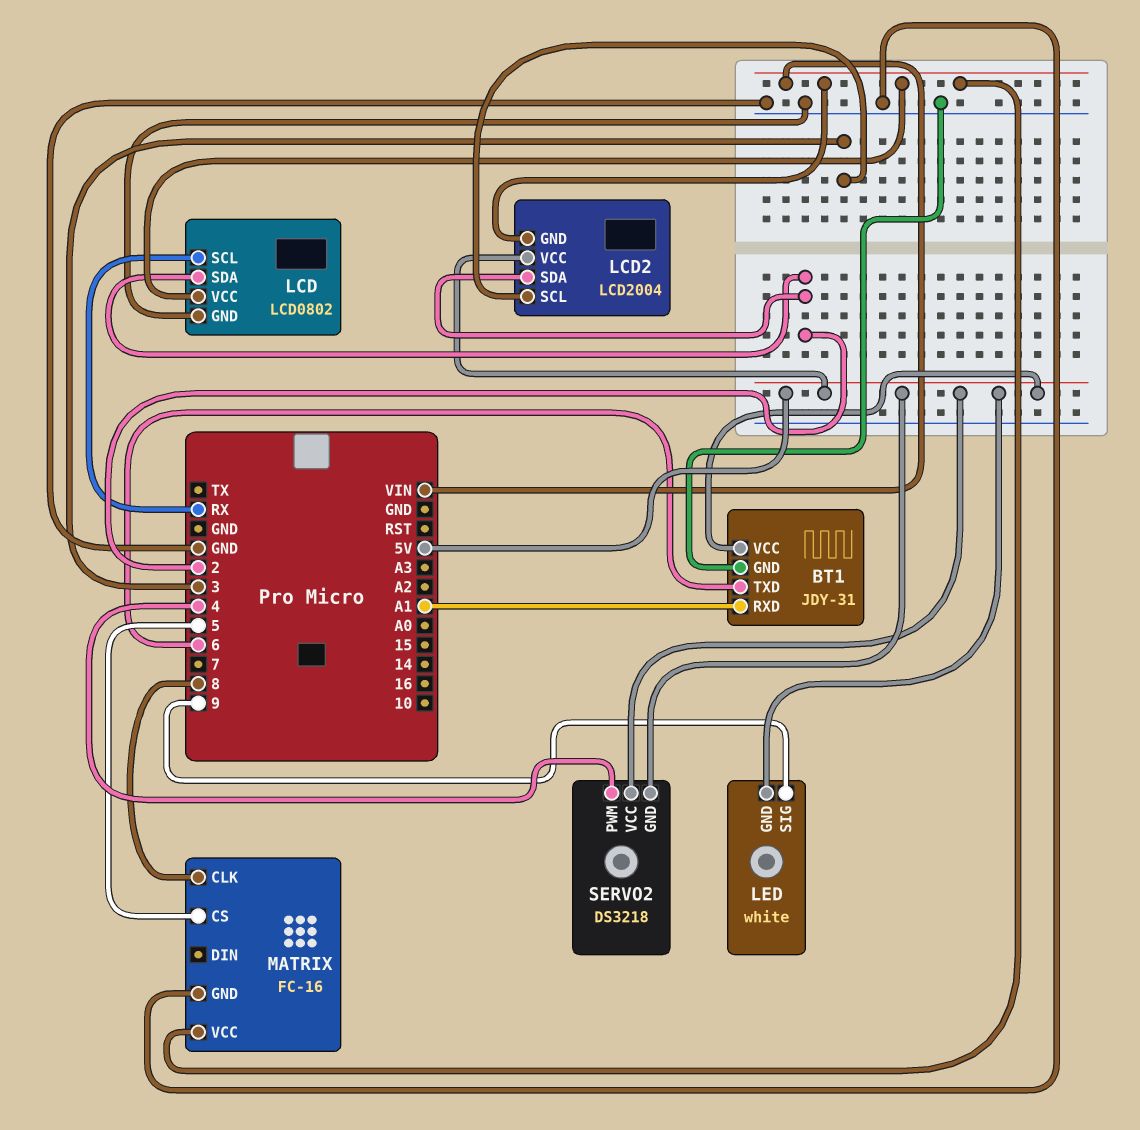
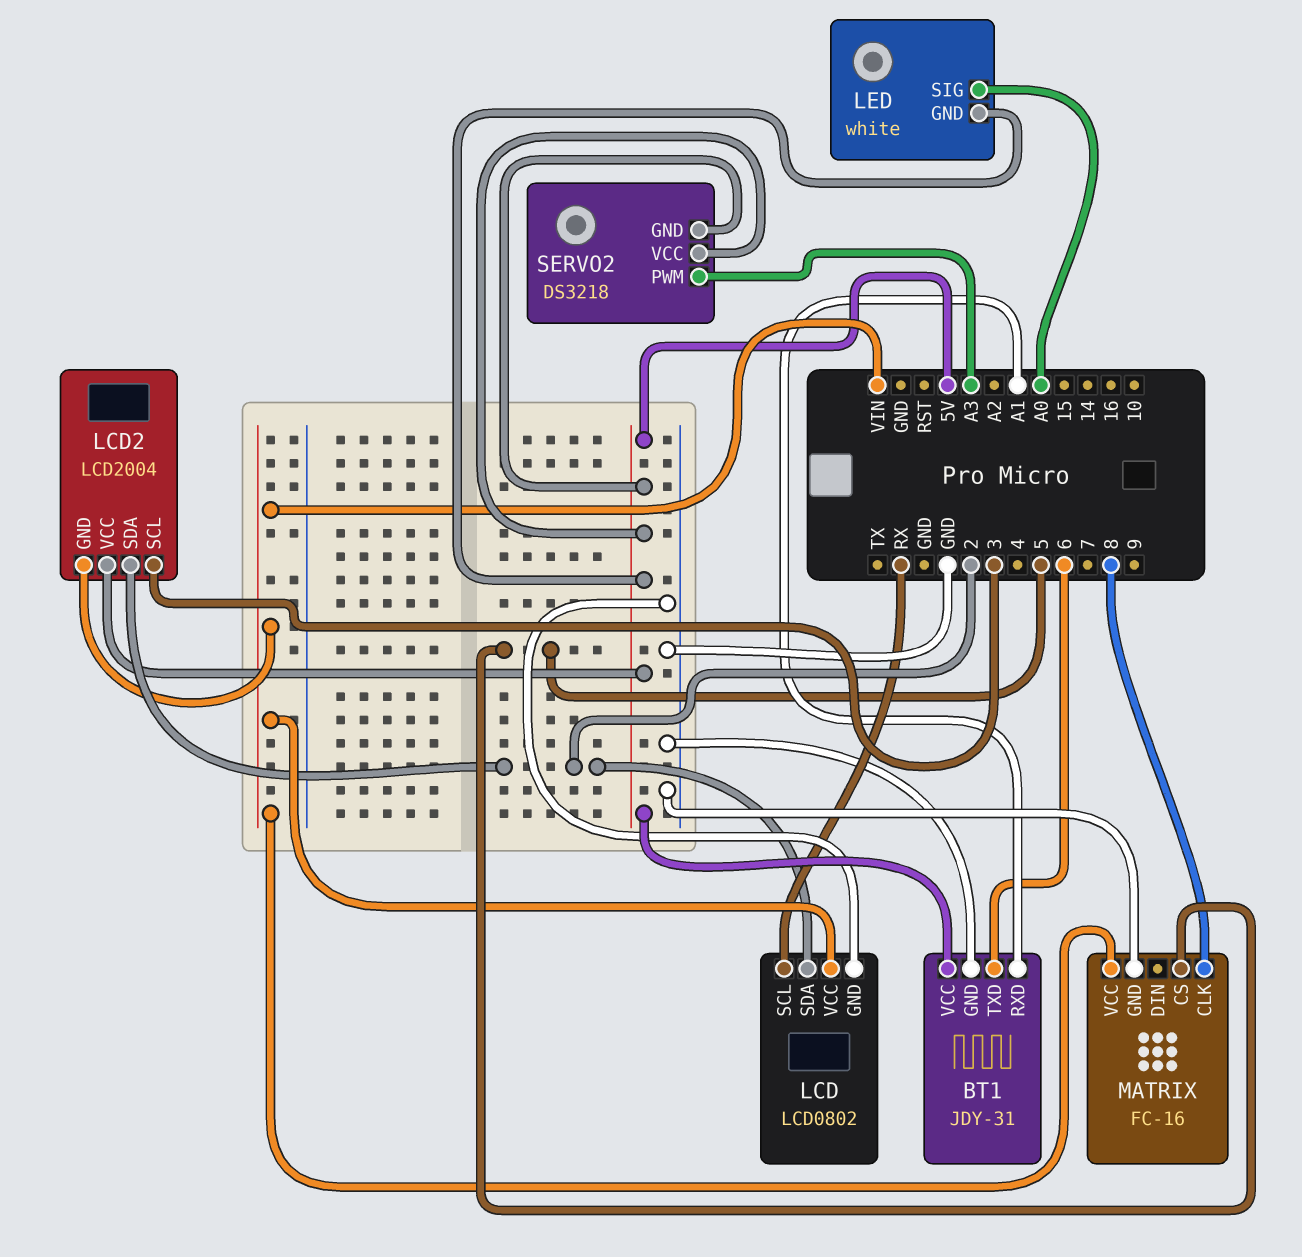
LED pin SIG: 9 -> A0
SERVO2 pin PWM: 4 -> A3

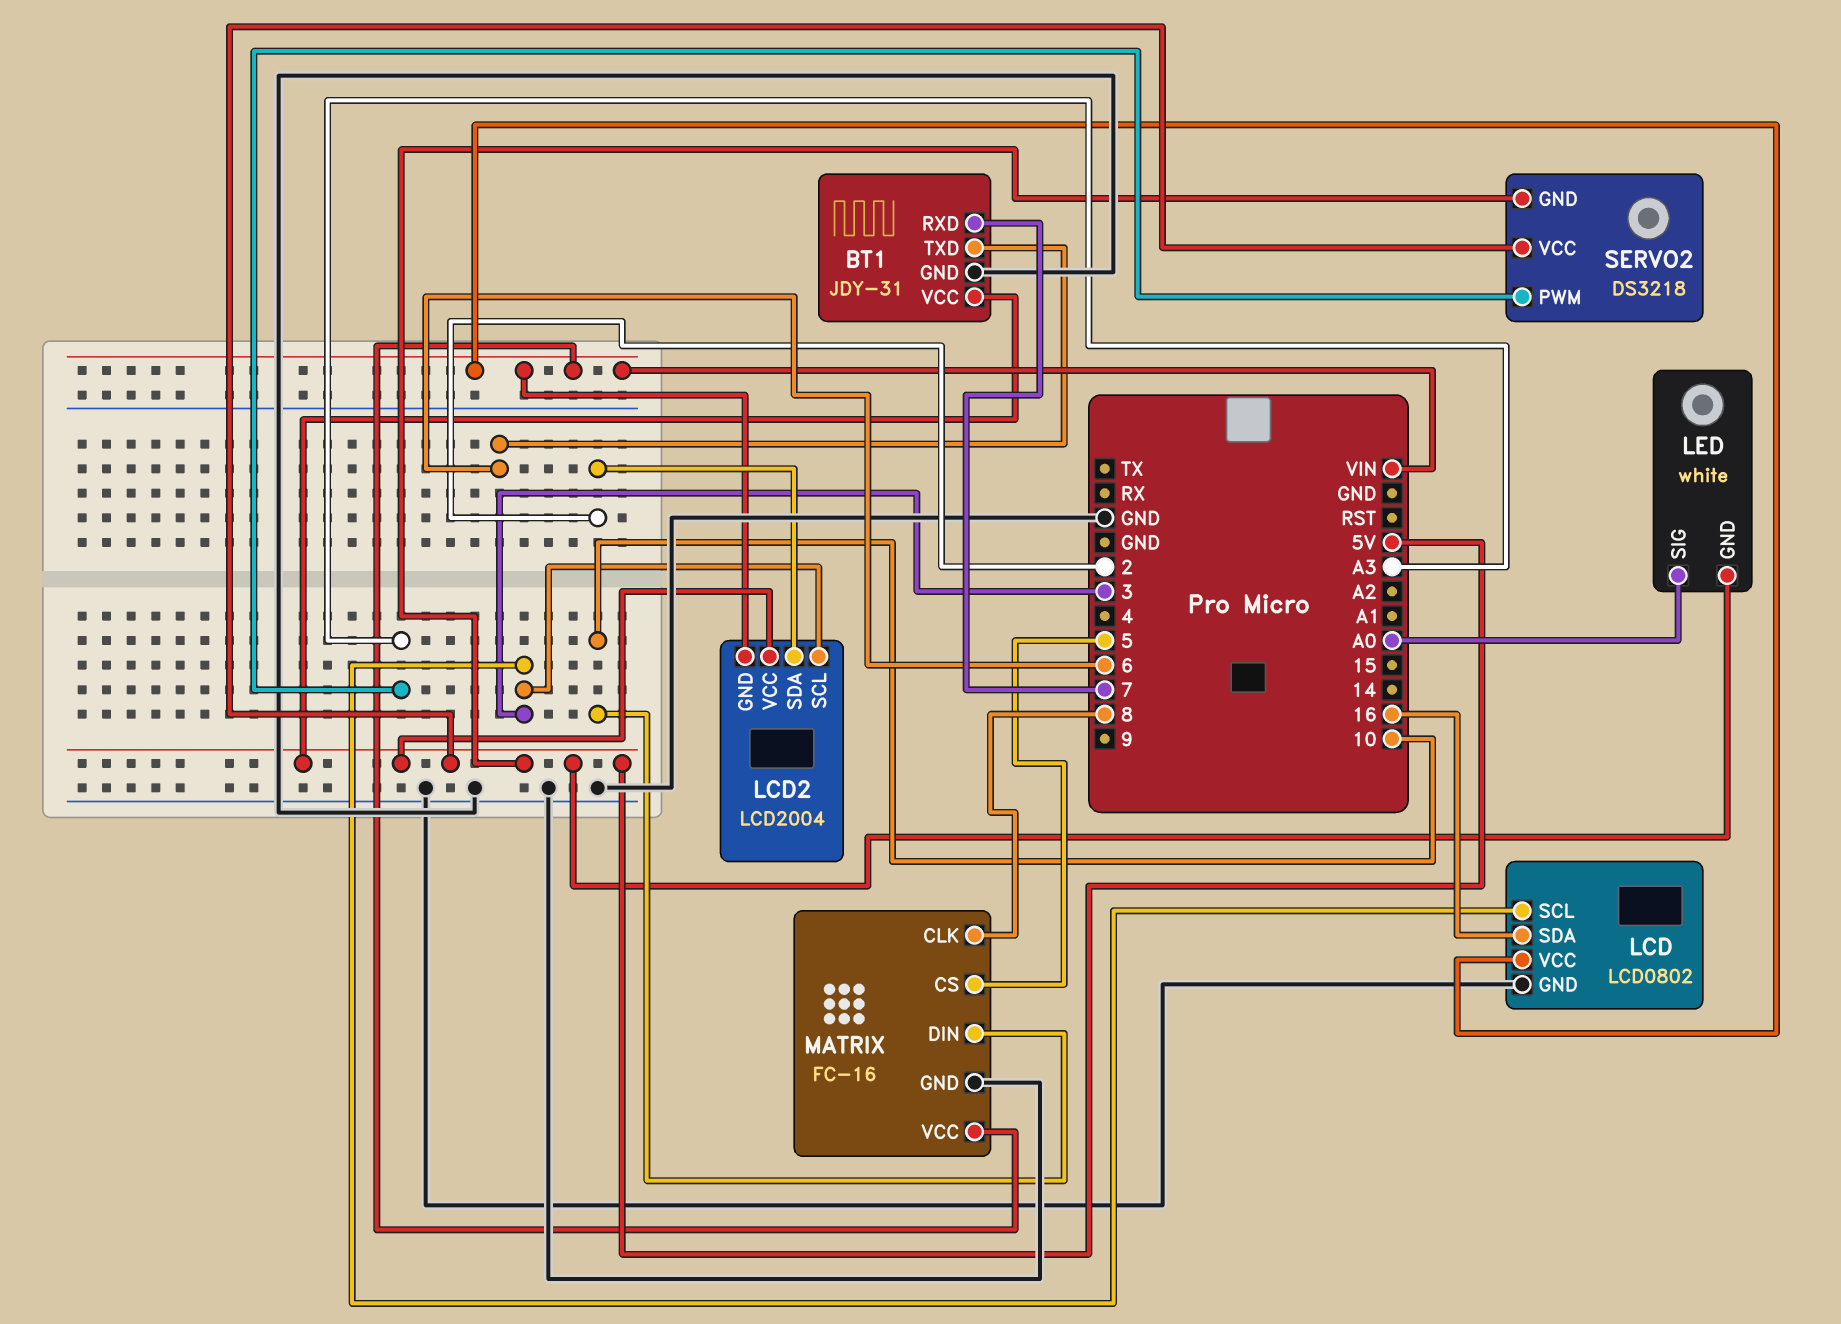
BT1 pin RXD: A1 -> 7
LCD pin SCL: RX -> 3
LCD pin SDA: 2 -> 16
MATRIX pin DIN: none -> 10

